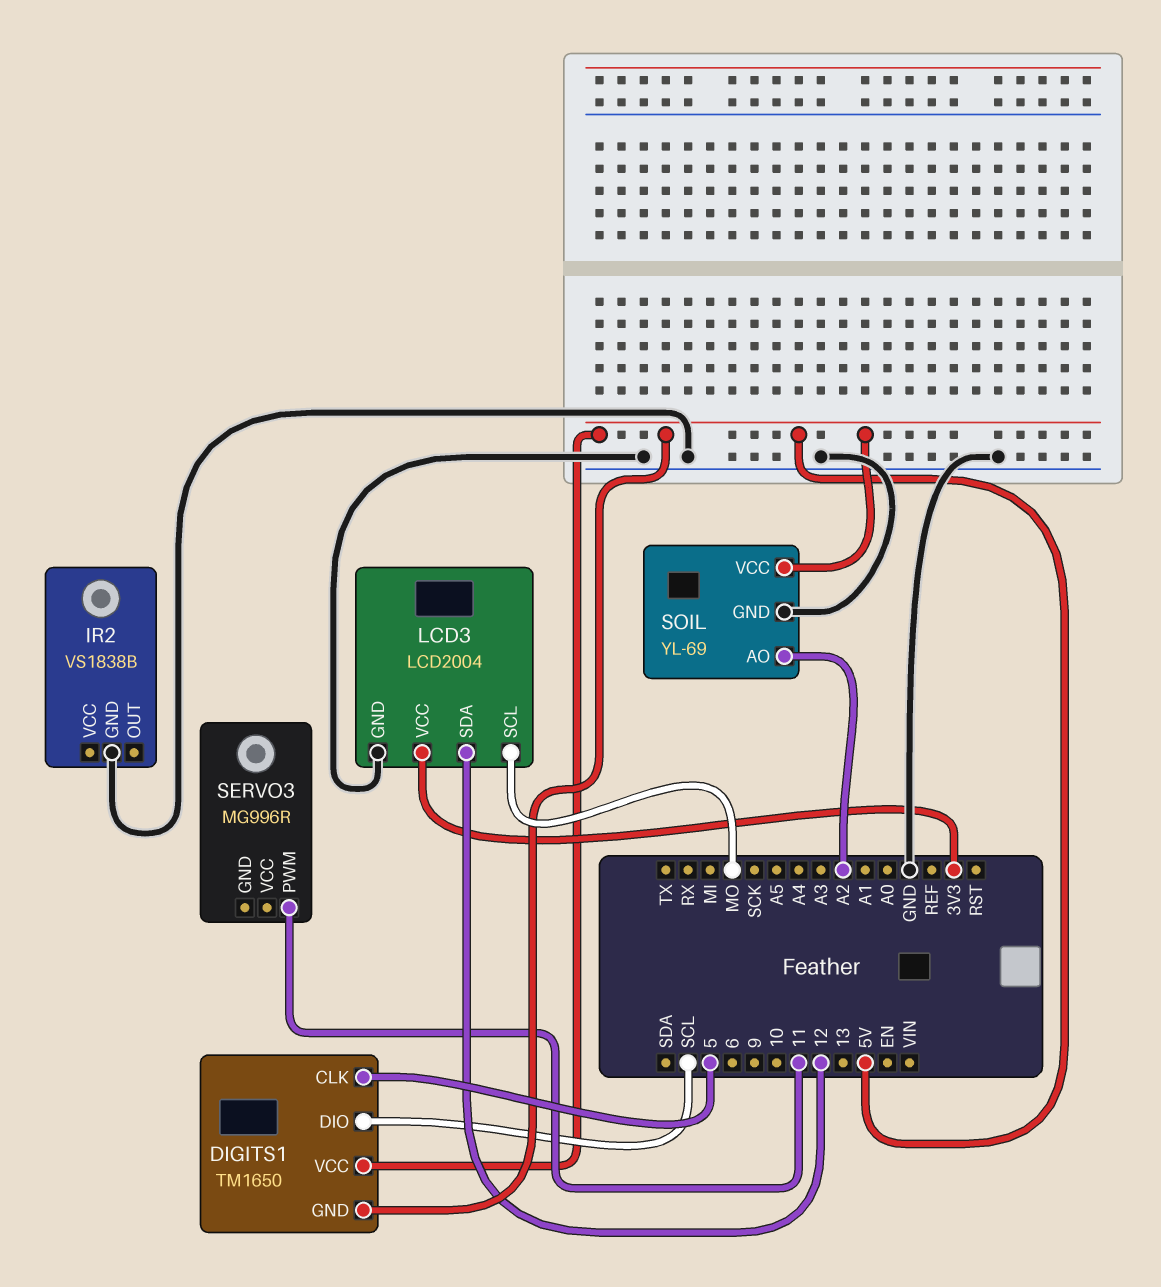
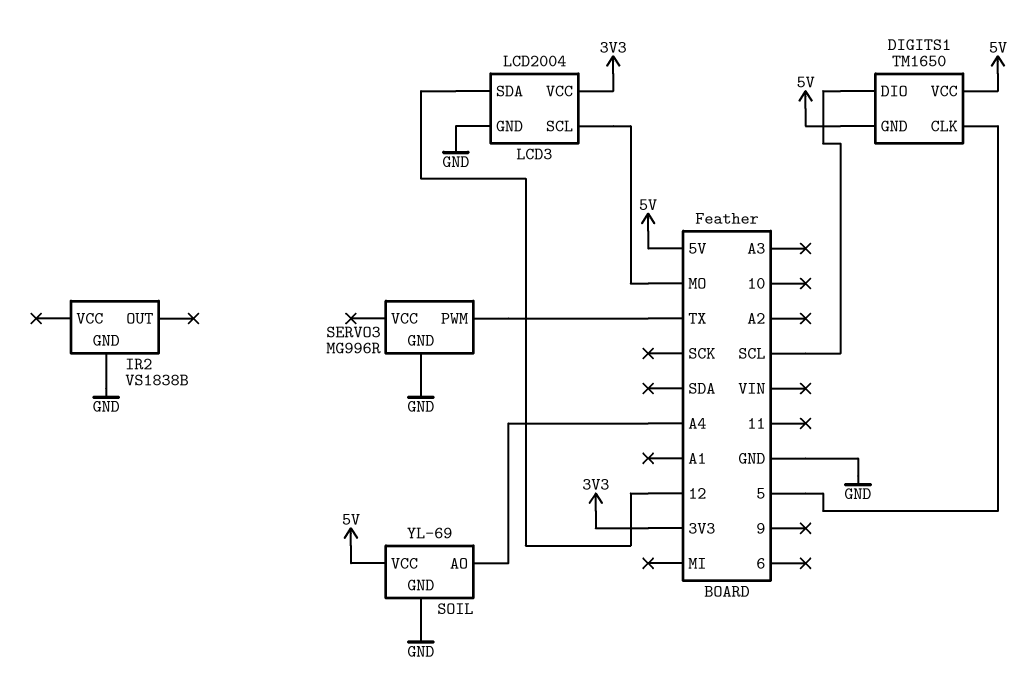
SERVO3 pin GND: none -> GND
SERVO3 pin PWM: 11 -> TX
SOIL pin AO: A2 -> A4

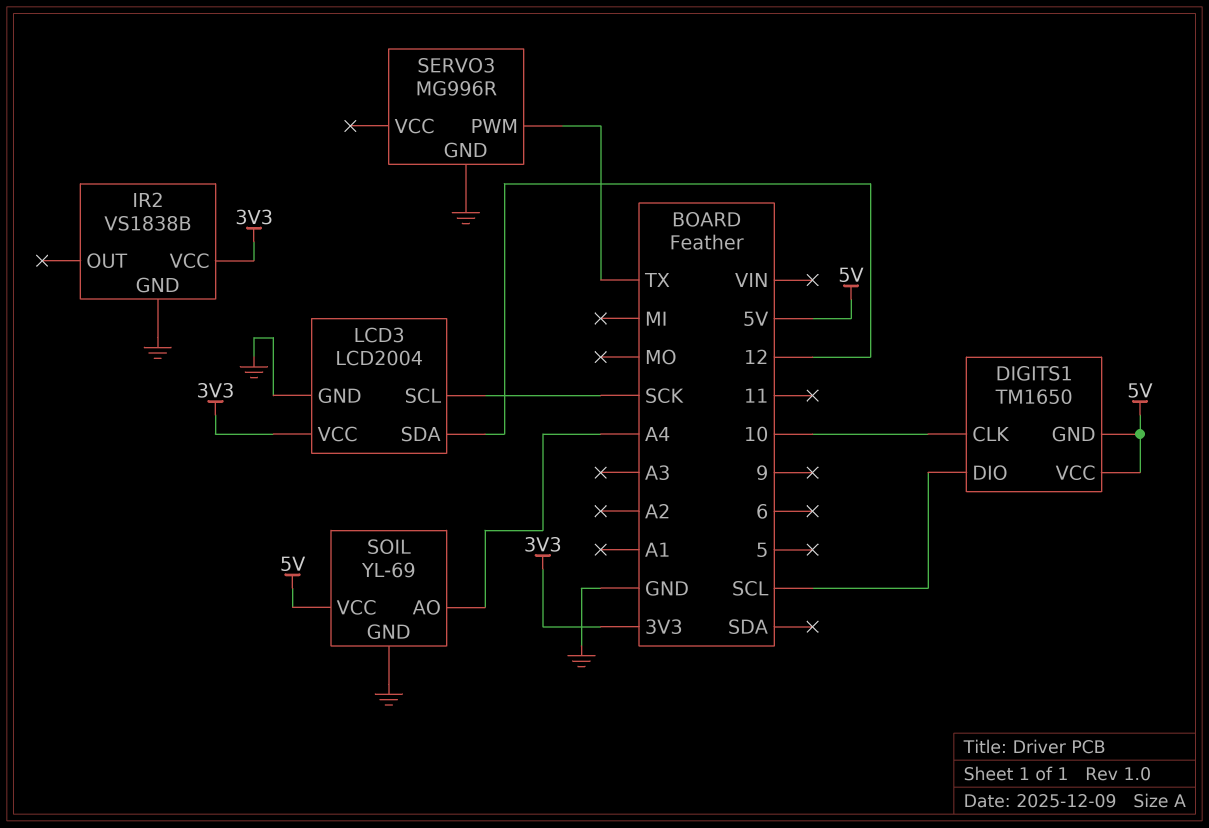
DIGITS1 pin CLK: 5 -> 10
IR2 pin VCC: none -> 3V3
LCD3 pin SCL: MO -> SCK

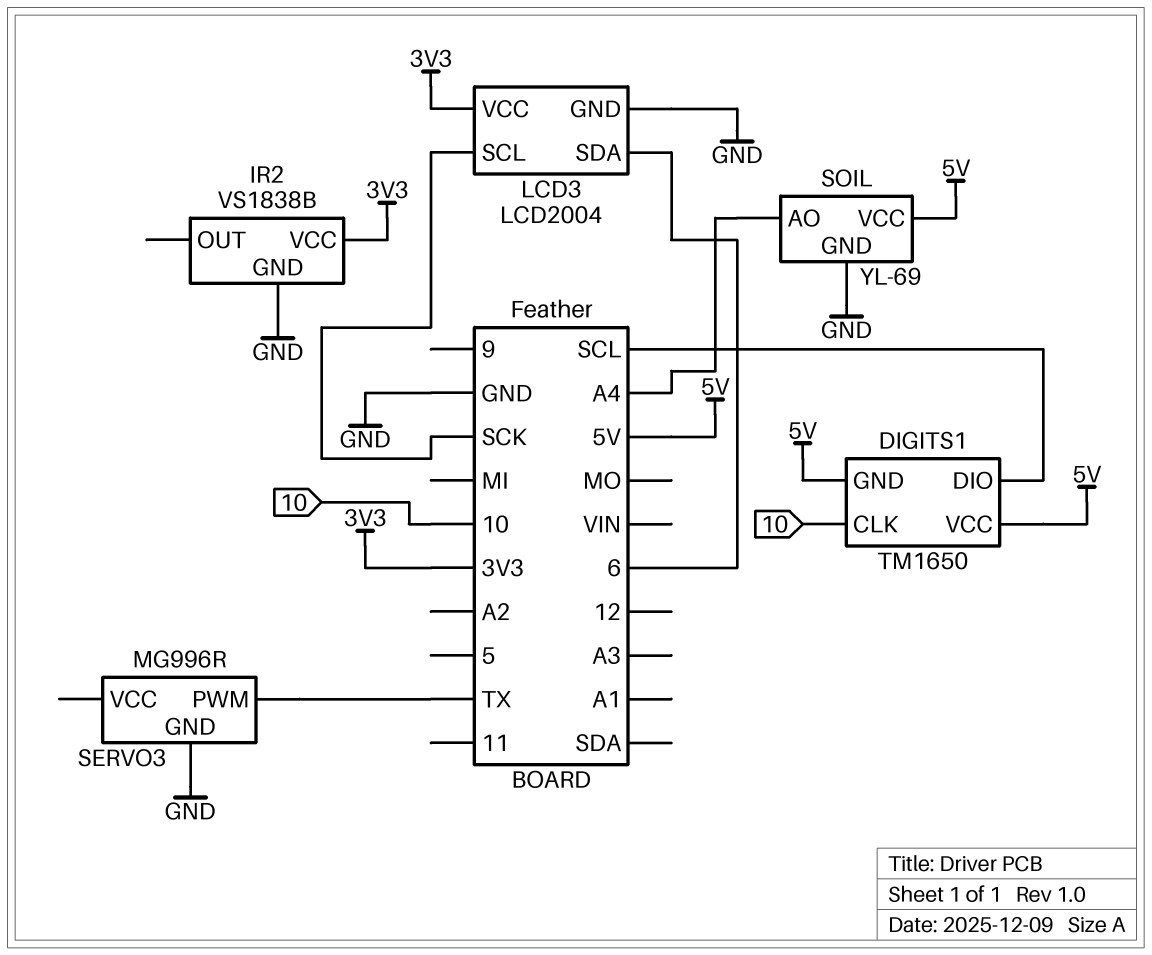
LCD3 pin SDA: 12 -> 6

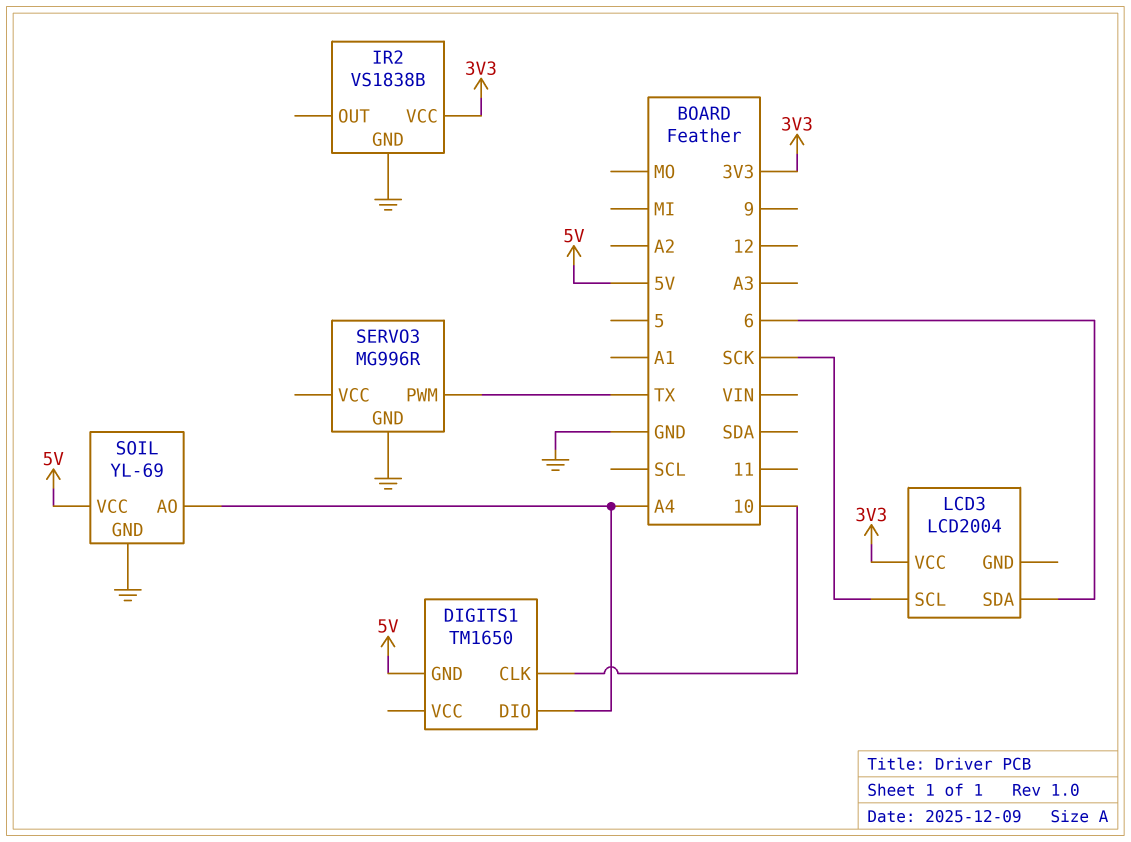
DIGITS1 pin DIO: SCL -> A4
DIGITS1 pin VCC: 5V -> none
LCD3 pin GND: GND -> none

